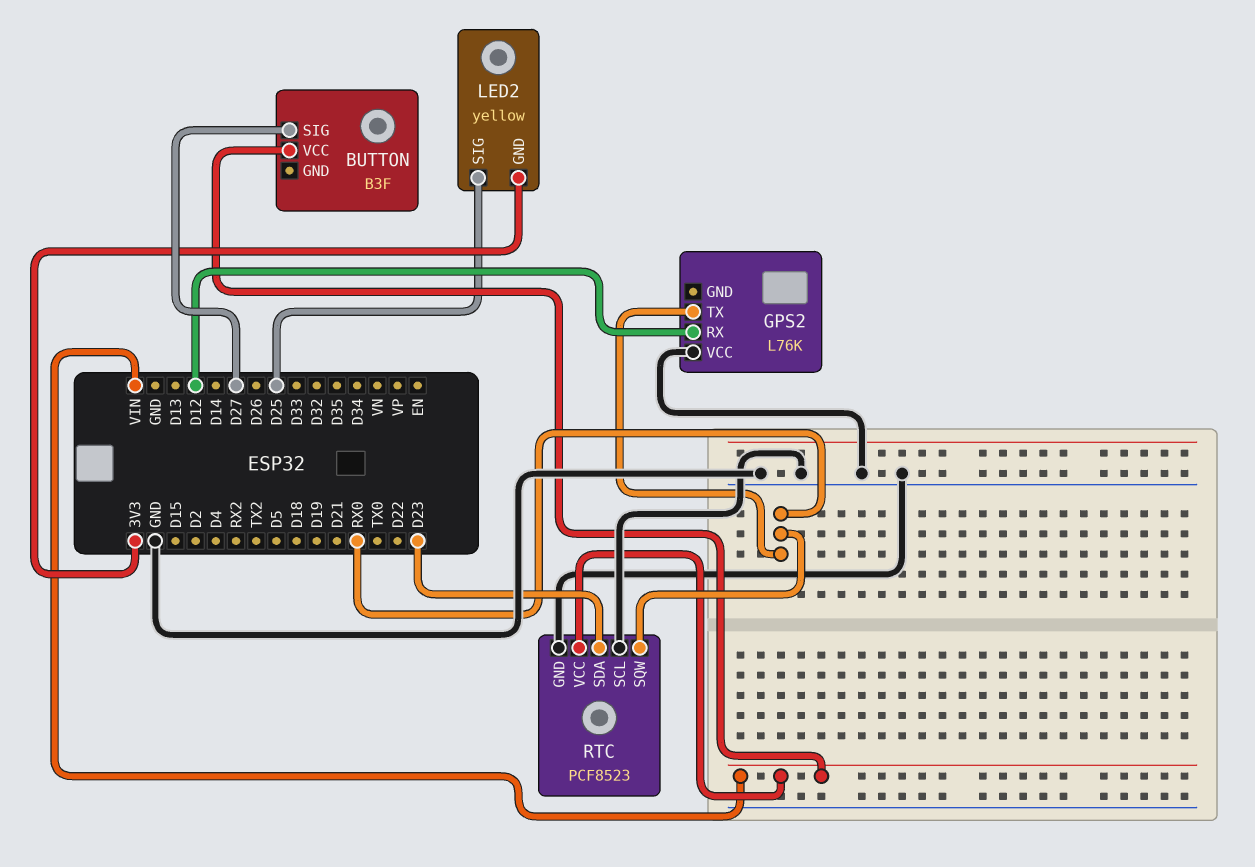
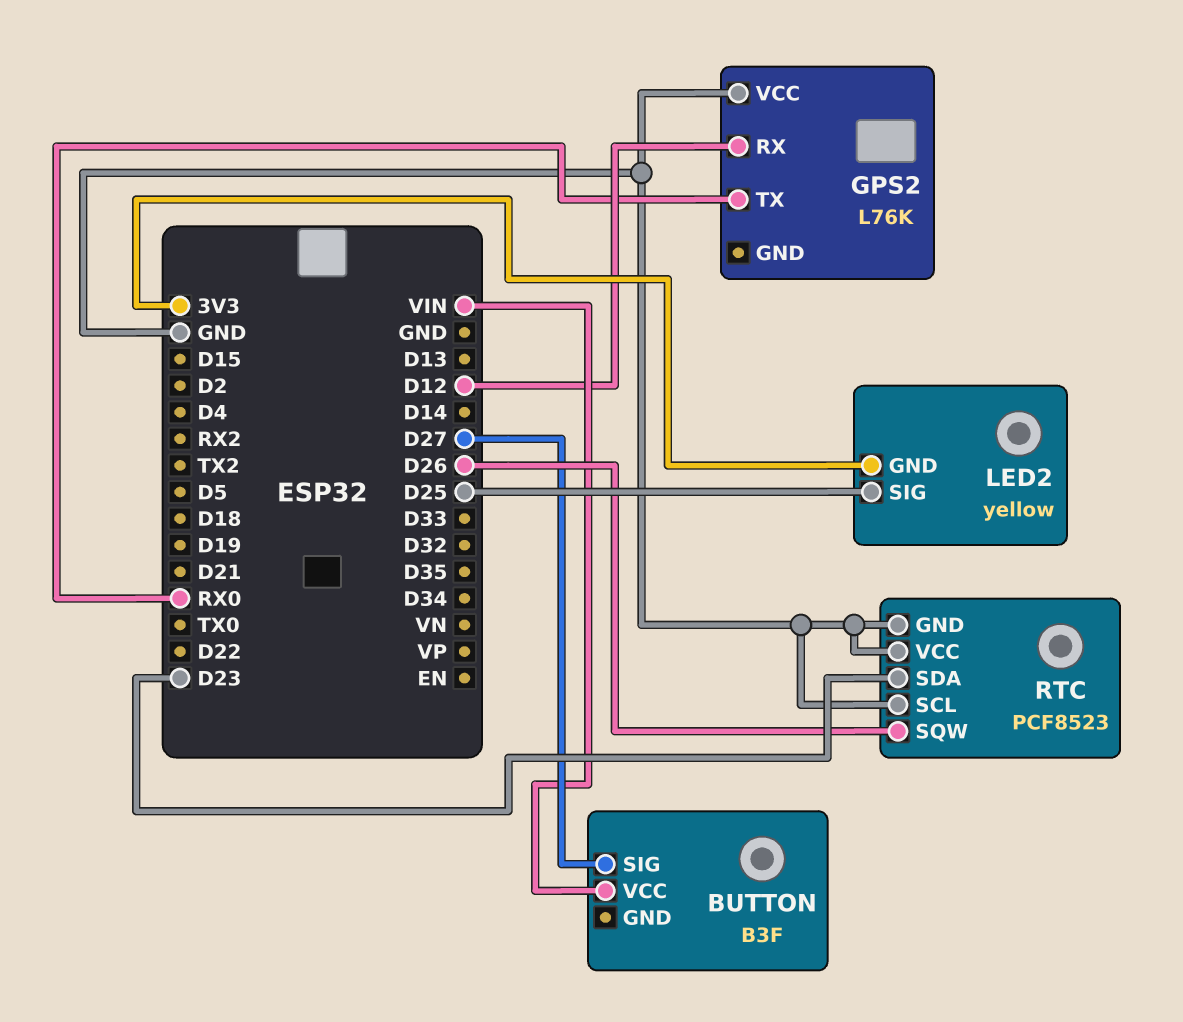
RTC pin SQW: RX0 -> D26
RTC pin VCC: VIN -> GND

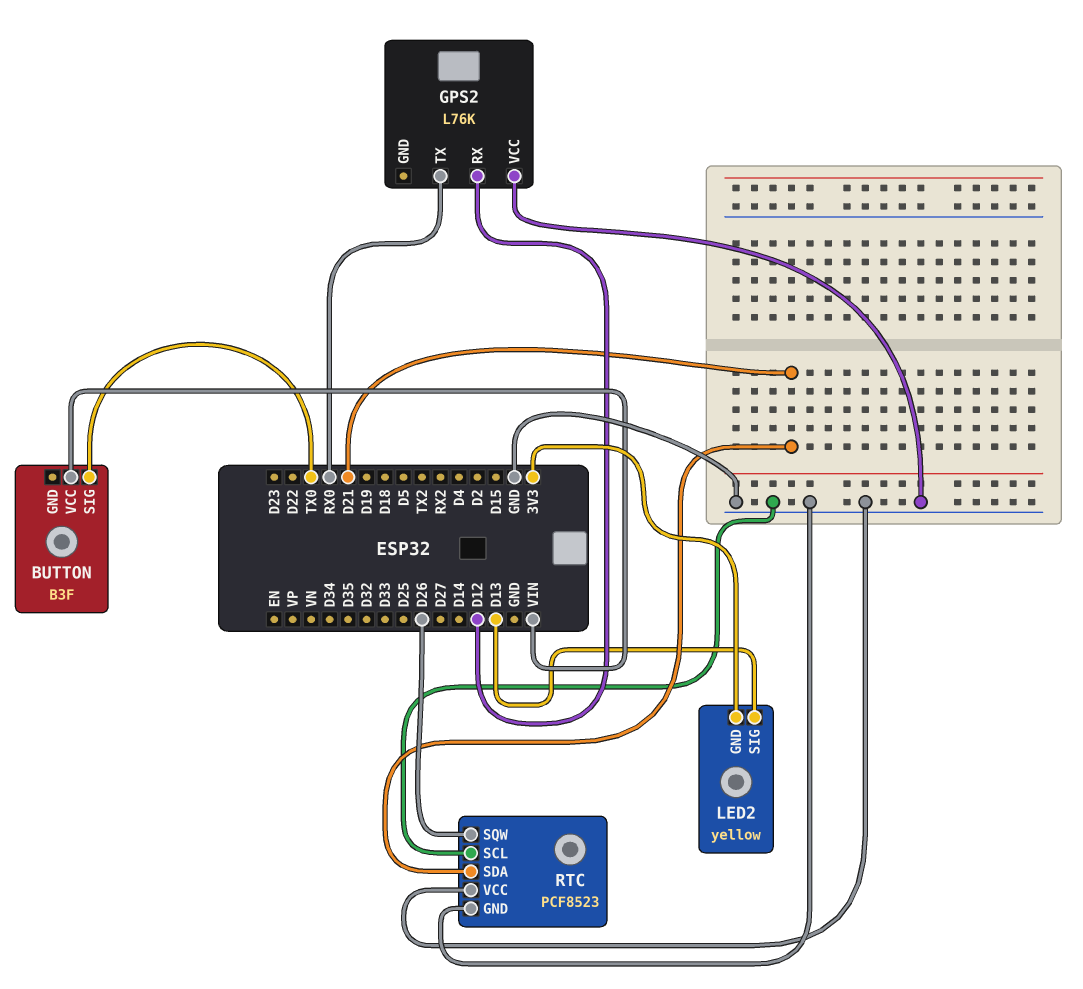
BUTTON pin SIG: D27 -> TX0
LED2 pin SIG: D25 -> D13
RTC pin SDA: D23 -> D21

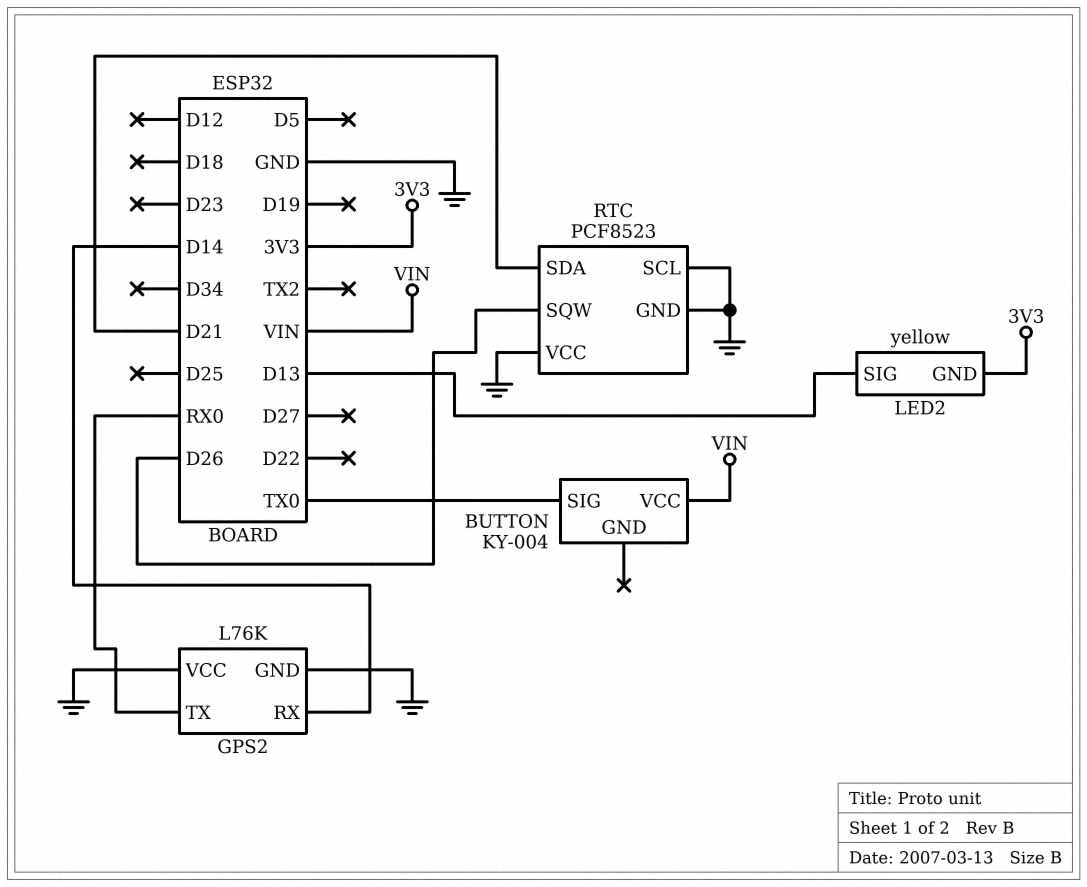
BUTTON: B3F -> KY-004
GPS2 pin GND: none -> GND
GPS2 pin RX: D12 -> D14

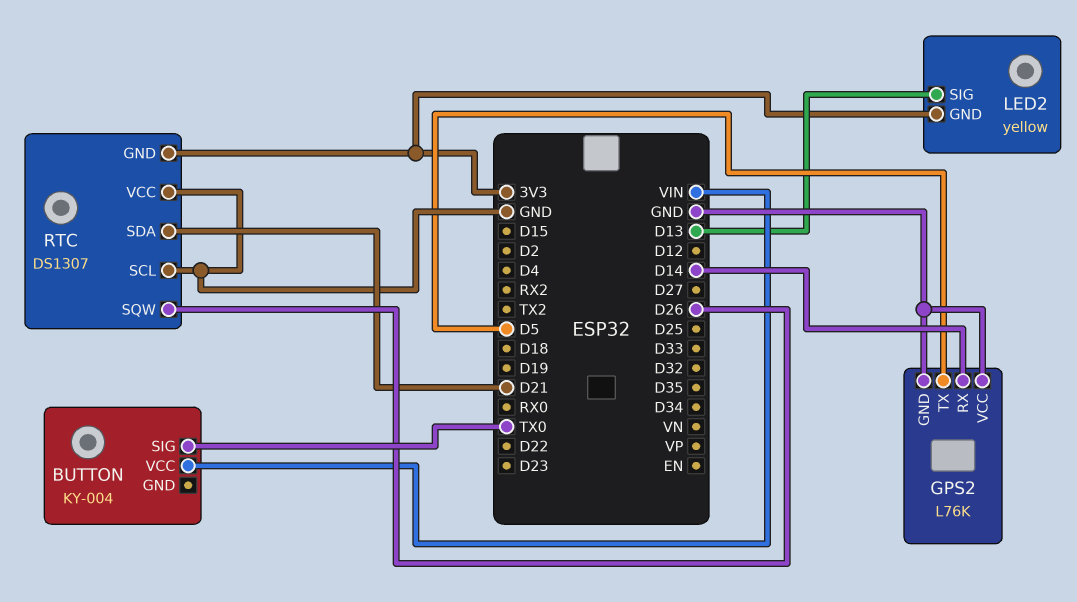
GPS2 pin TX: RX0 -> D5
RTC: PCF8523 -> DS1307
RTC pin GND: GND -> 3V3

